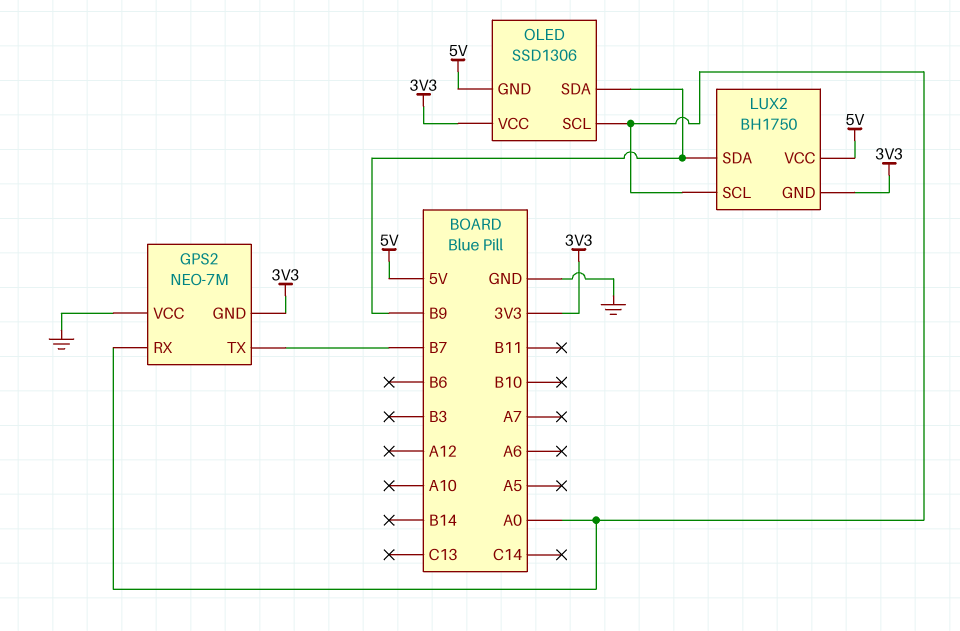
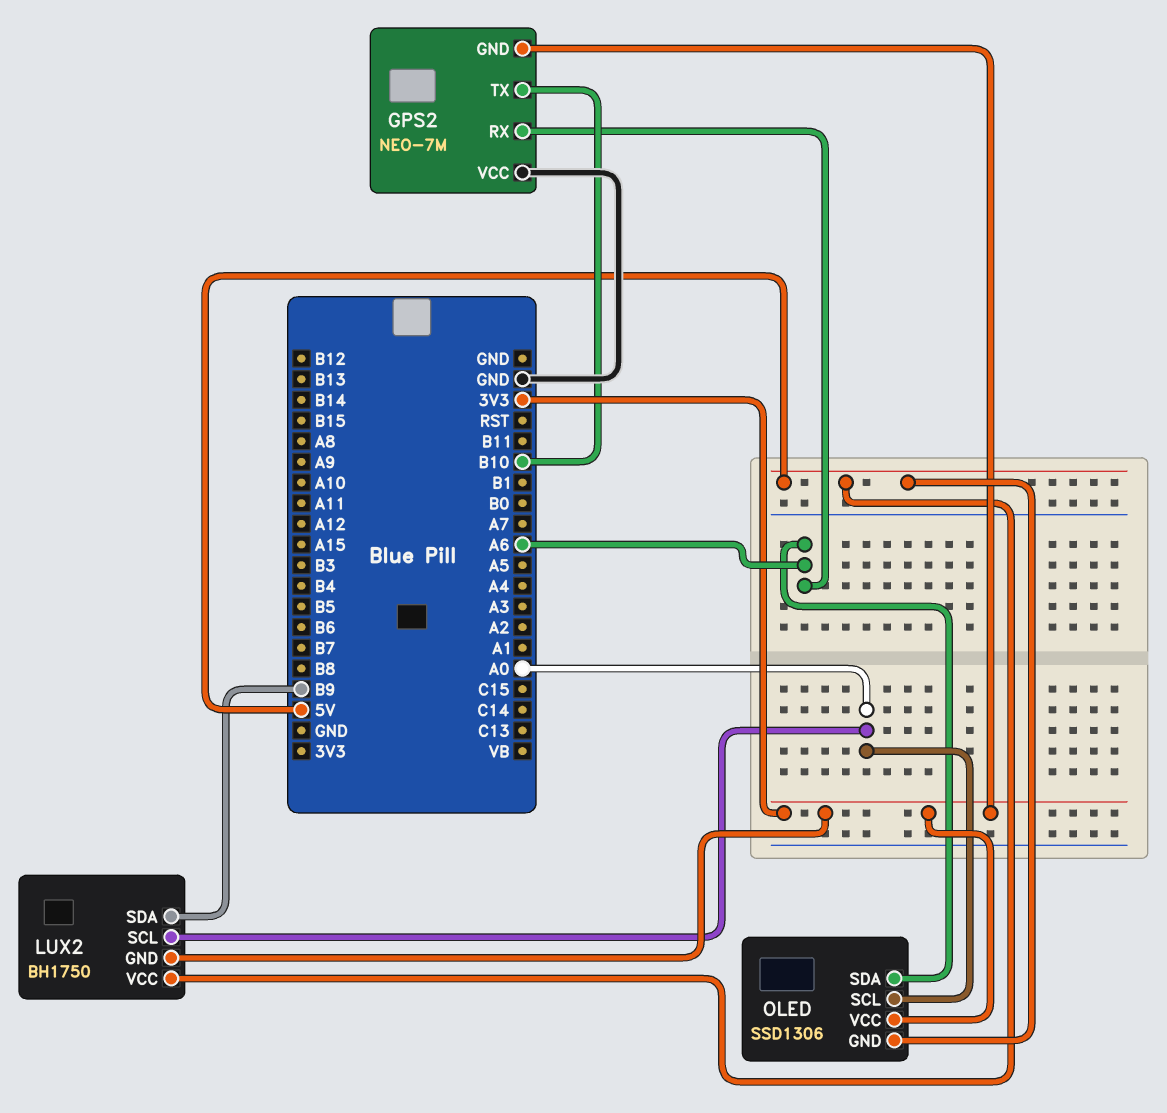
GPS2 pin RX: A0 -> A6
GPS2 pin TX: B7 -> B10
OLED pin SDA: B9 -> A6

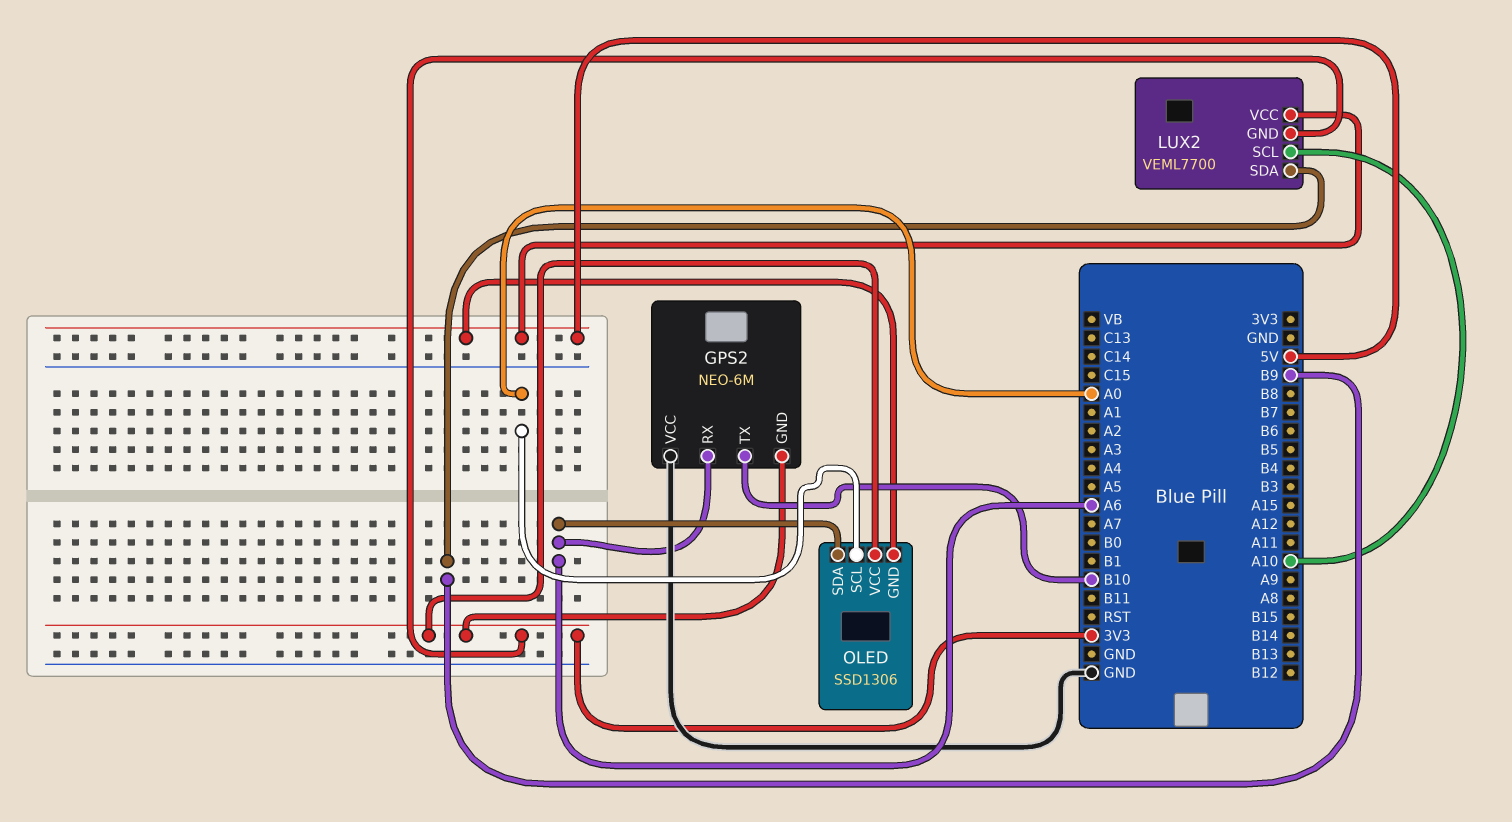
GPS2: NEO-7M -> NEO-6M
LUX2: BH1750 -> VEML7700
LUX2 pin SCL: A0 -> A10

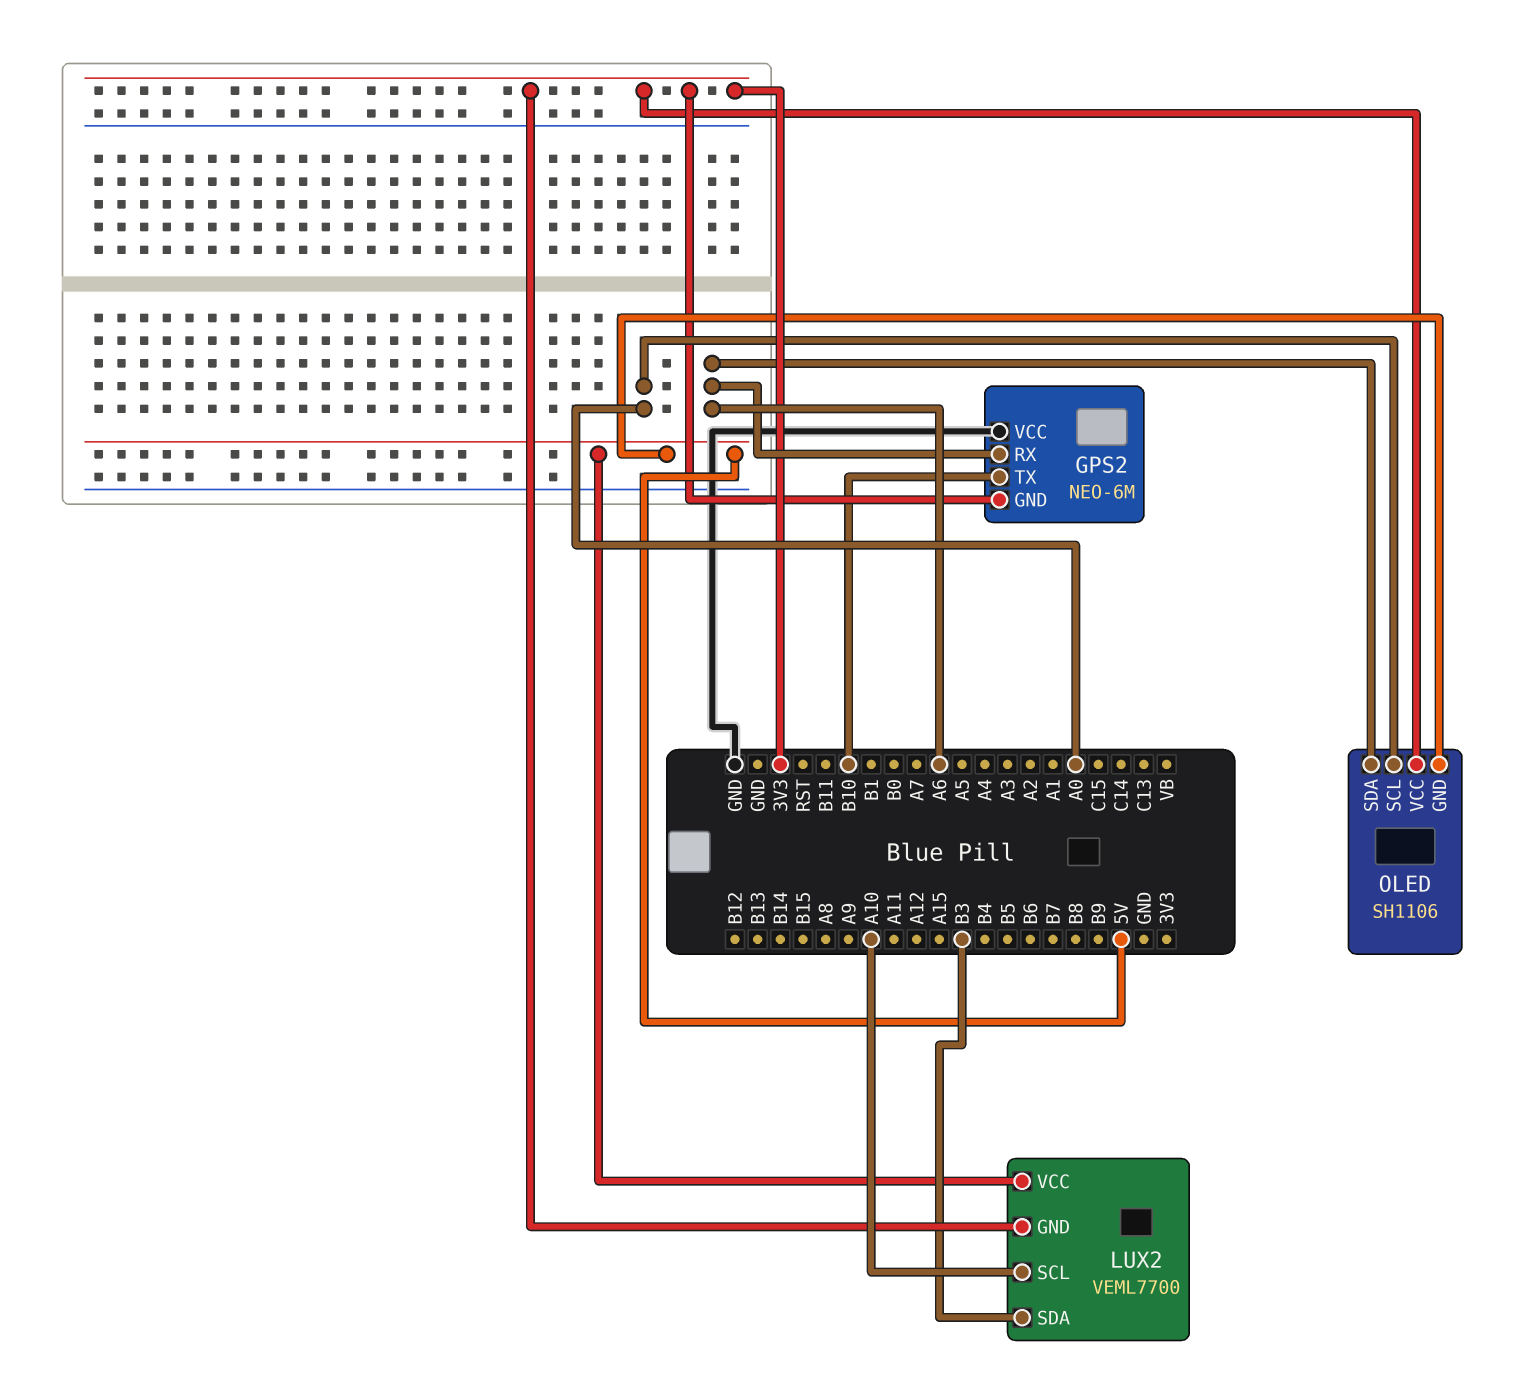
LUX2 pin SDA: B9 -> B3
OLED: SSD1306 -> SH1106

